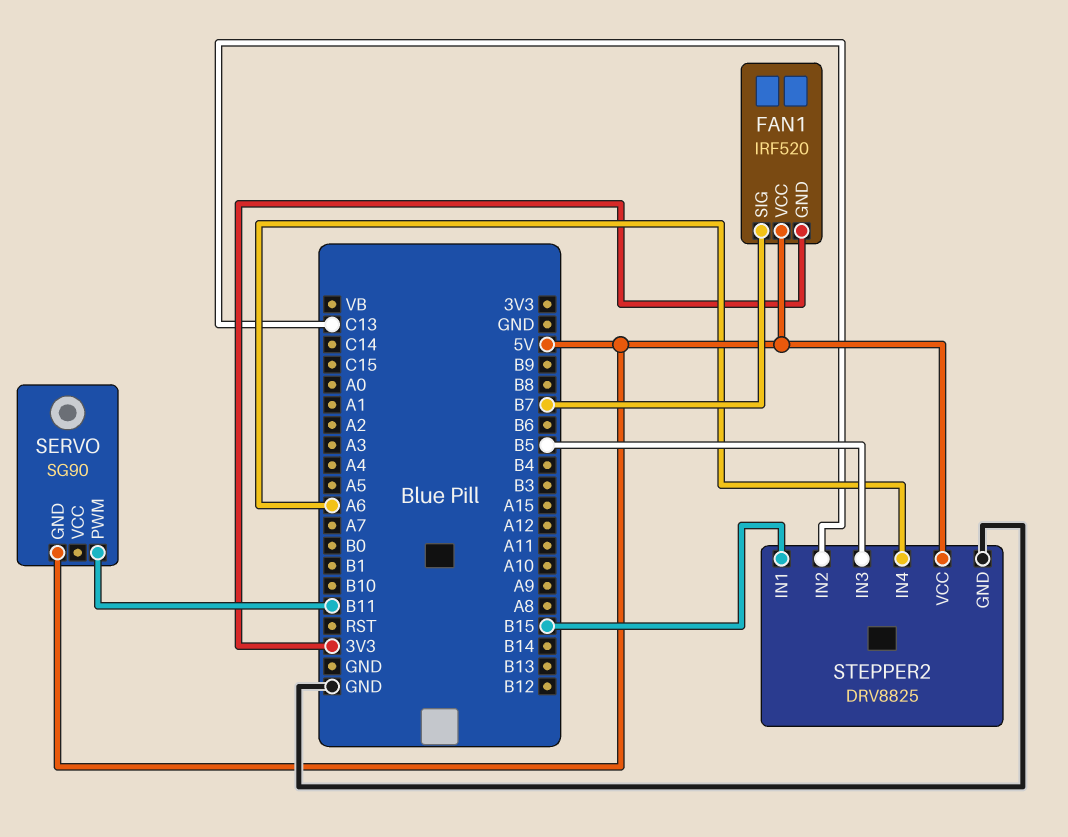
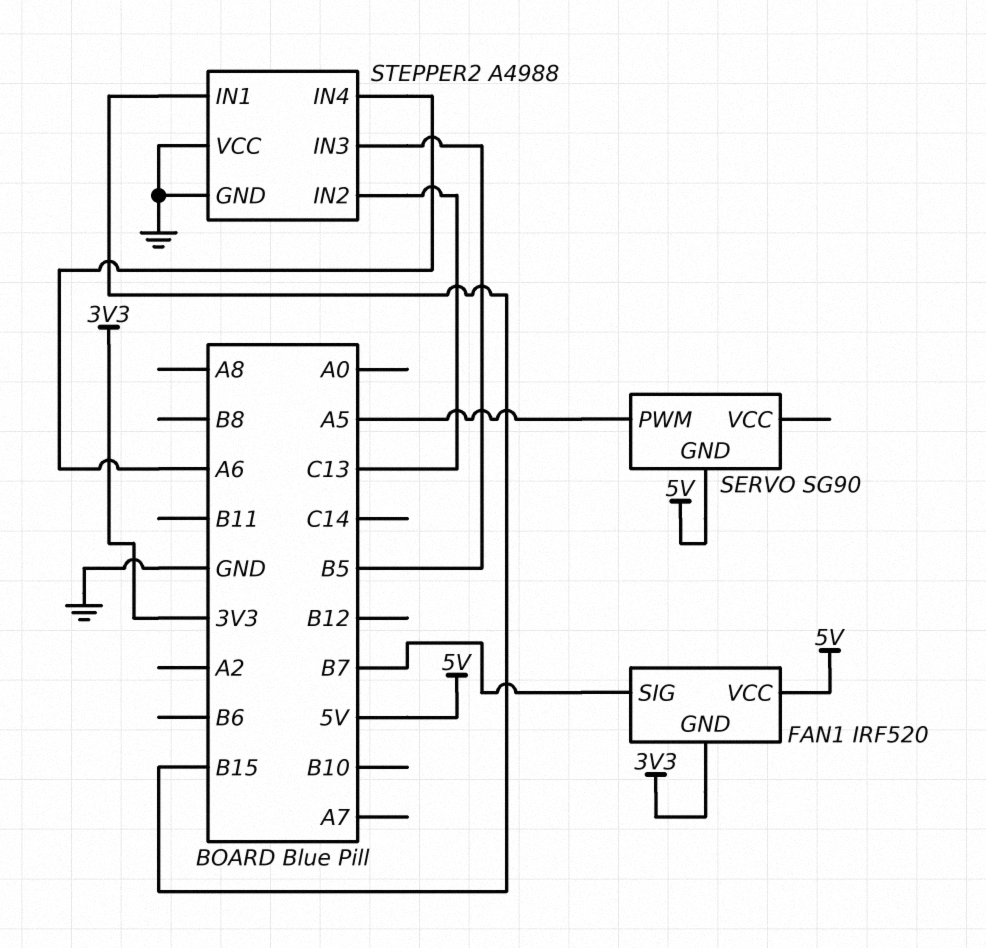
SERVO pin PWM: B11 -> A5
STEPPER2: DRV8825 -> A4988
STEPPER2 pin VCC: 5V -> GND

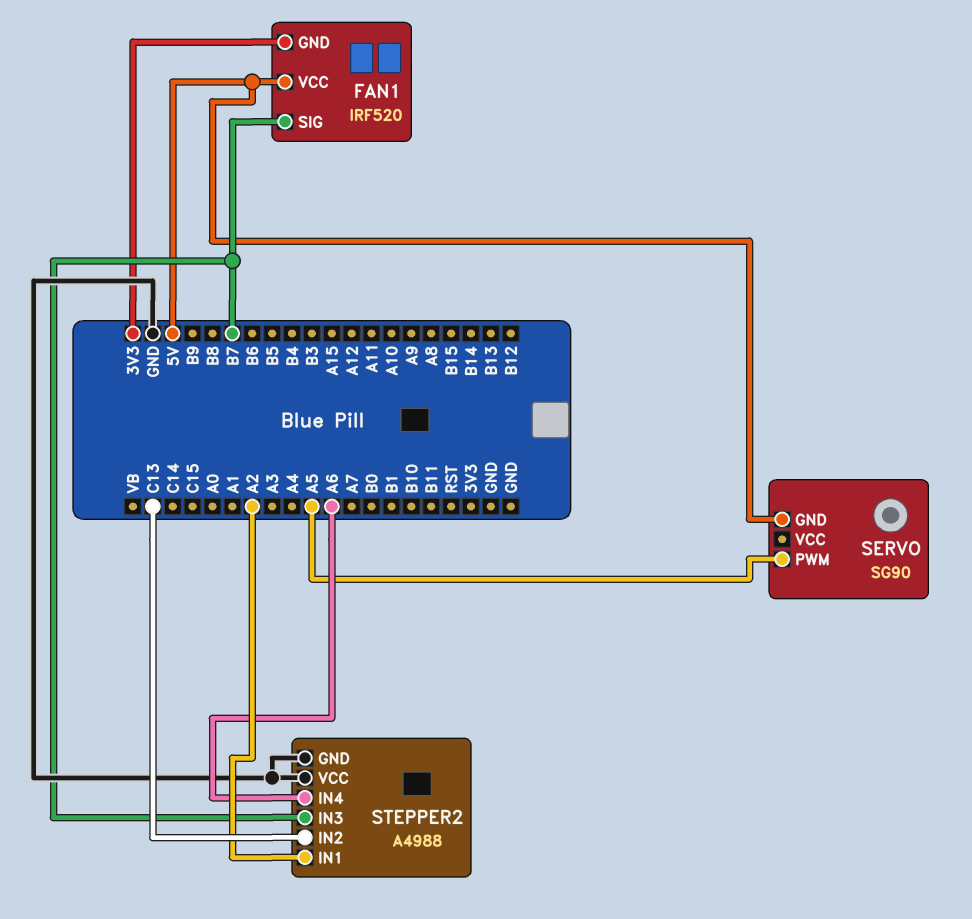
STEPPER2 pin IN1: B15 -> A2
STEPPER2 pin IN3: B5 -> B7

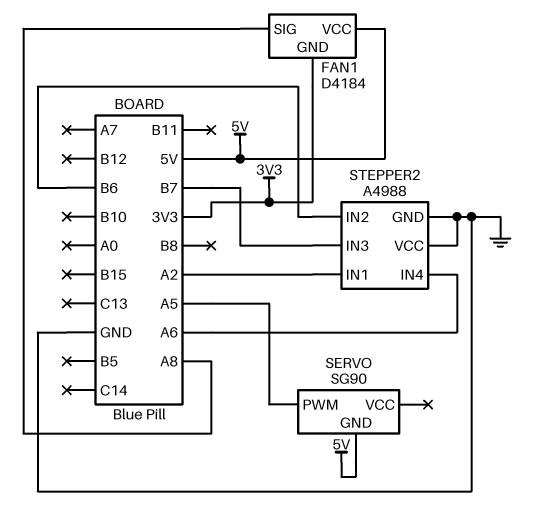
FAN1: IRF520 -> D4184
FAN1 pin SIG: B7 -> A8
STEPPER2 pin IN2: C13 -> B6

